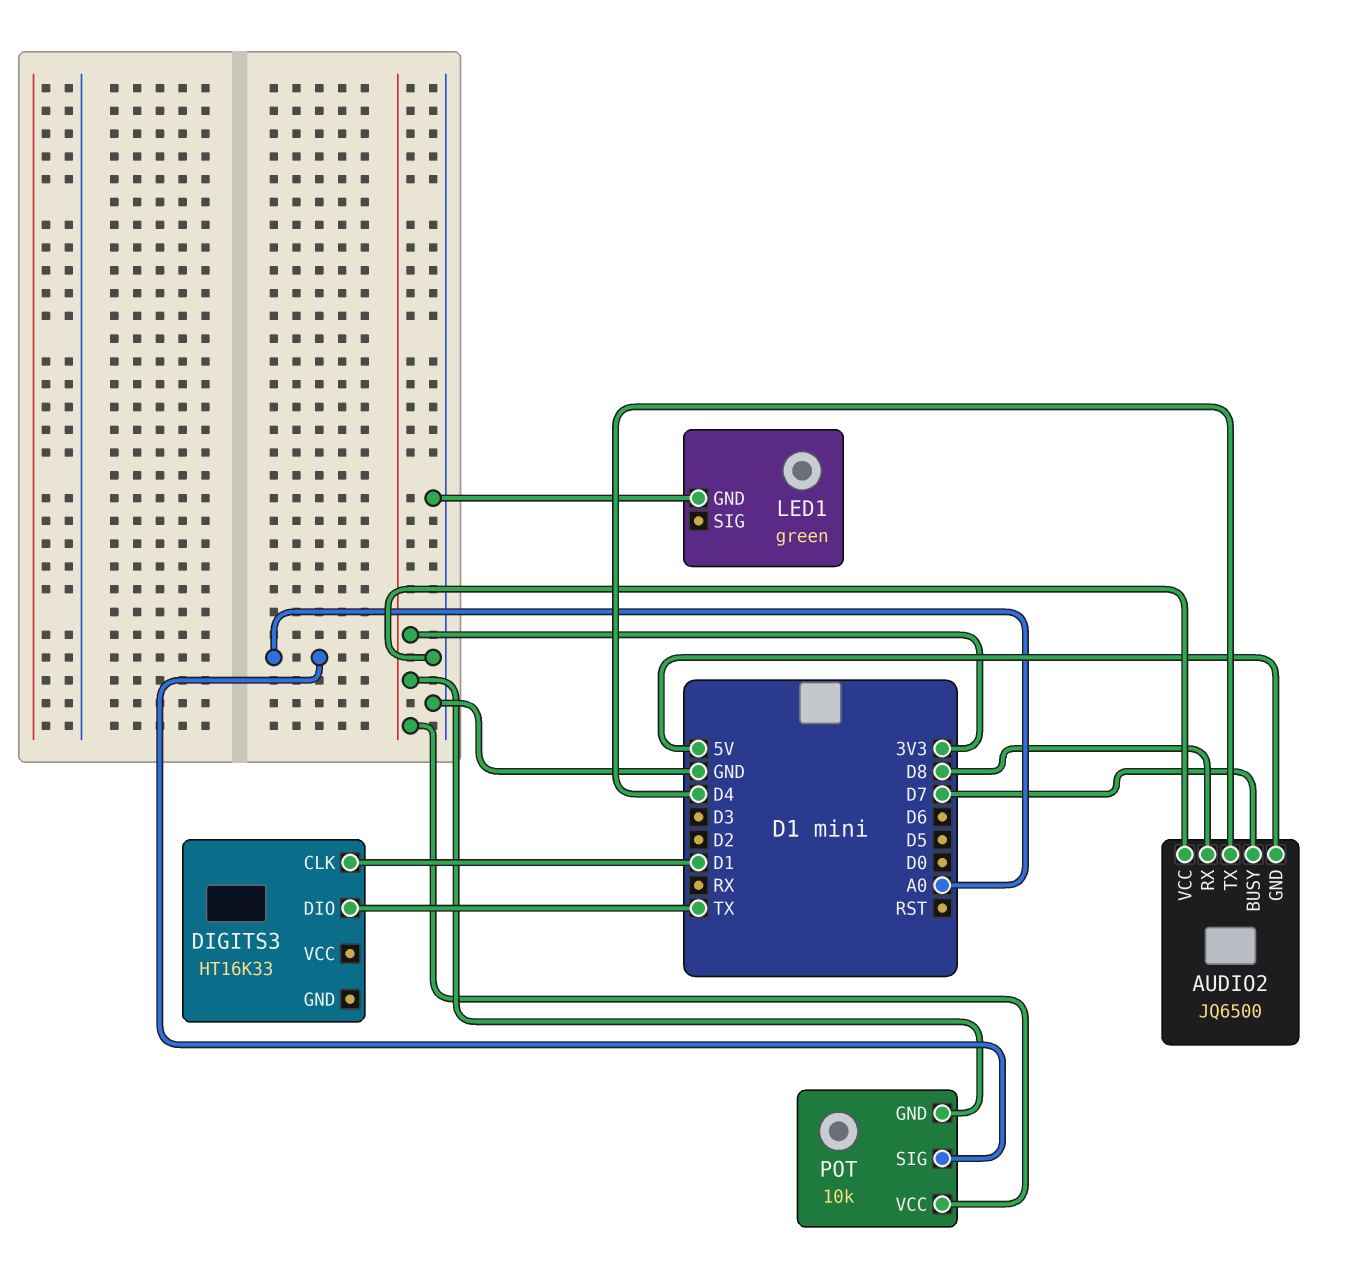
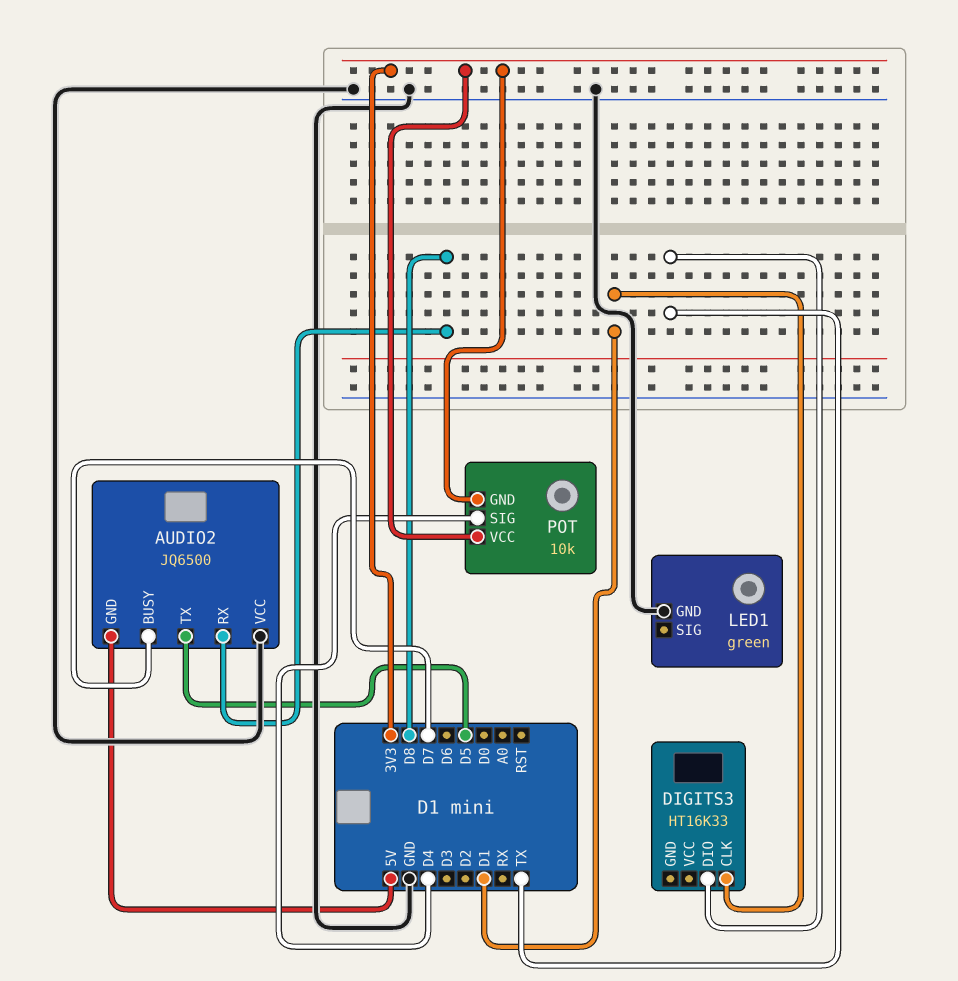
AUDIO2 pin TX: D4 -> D5
POT pin SIG: A0 -> D4

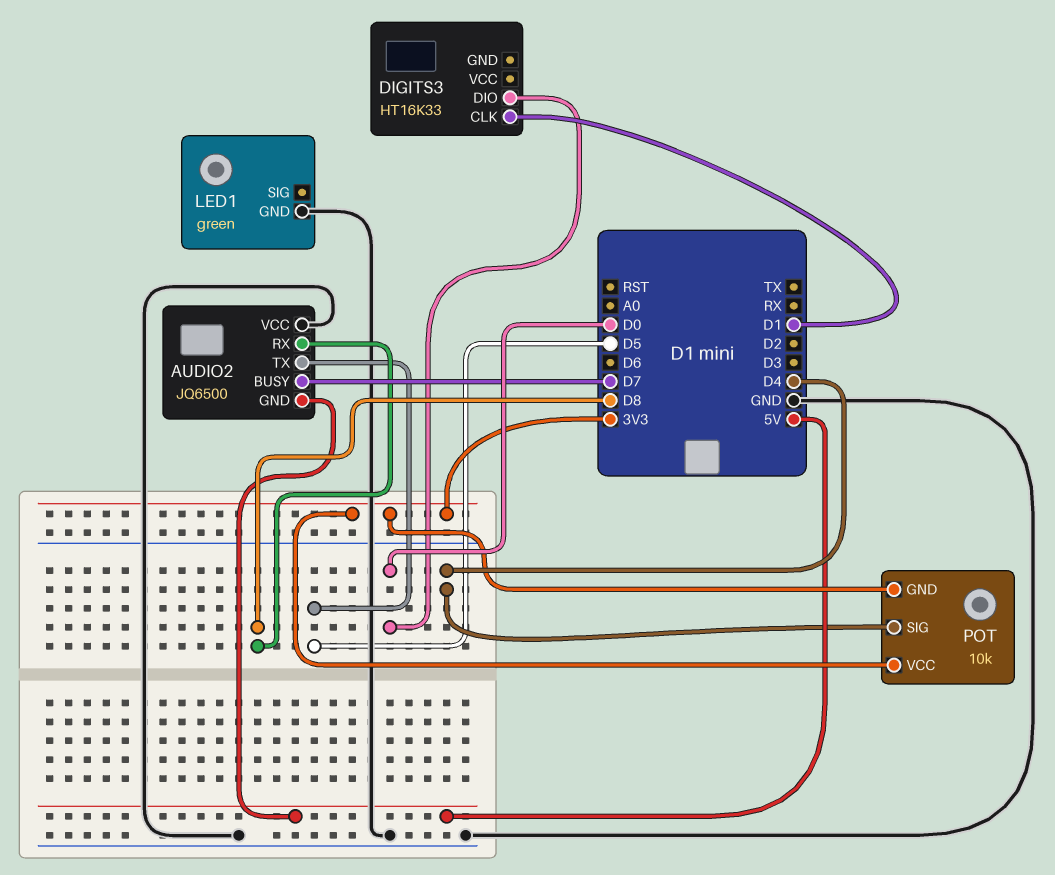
DIGITS3 pin DIO: TX -> D0

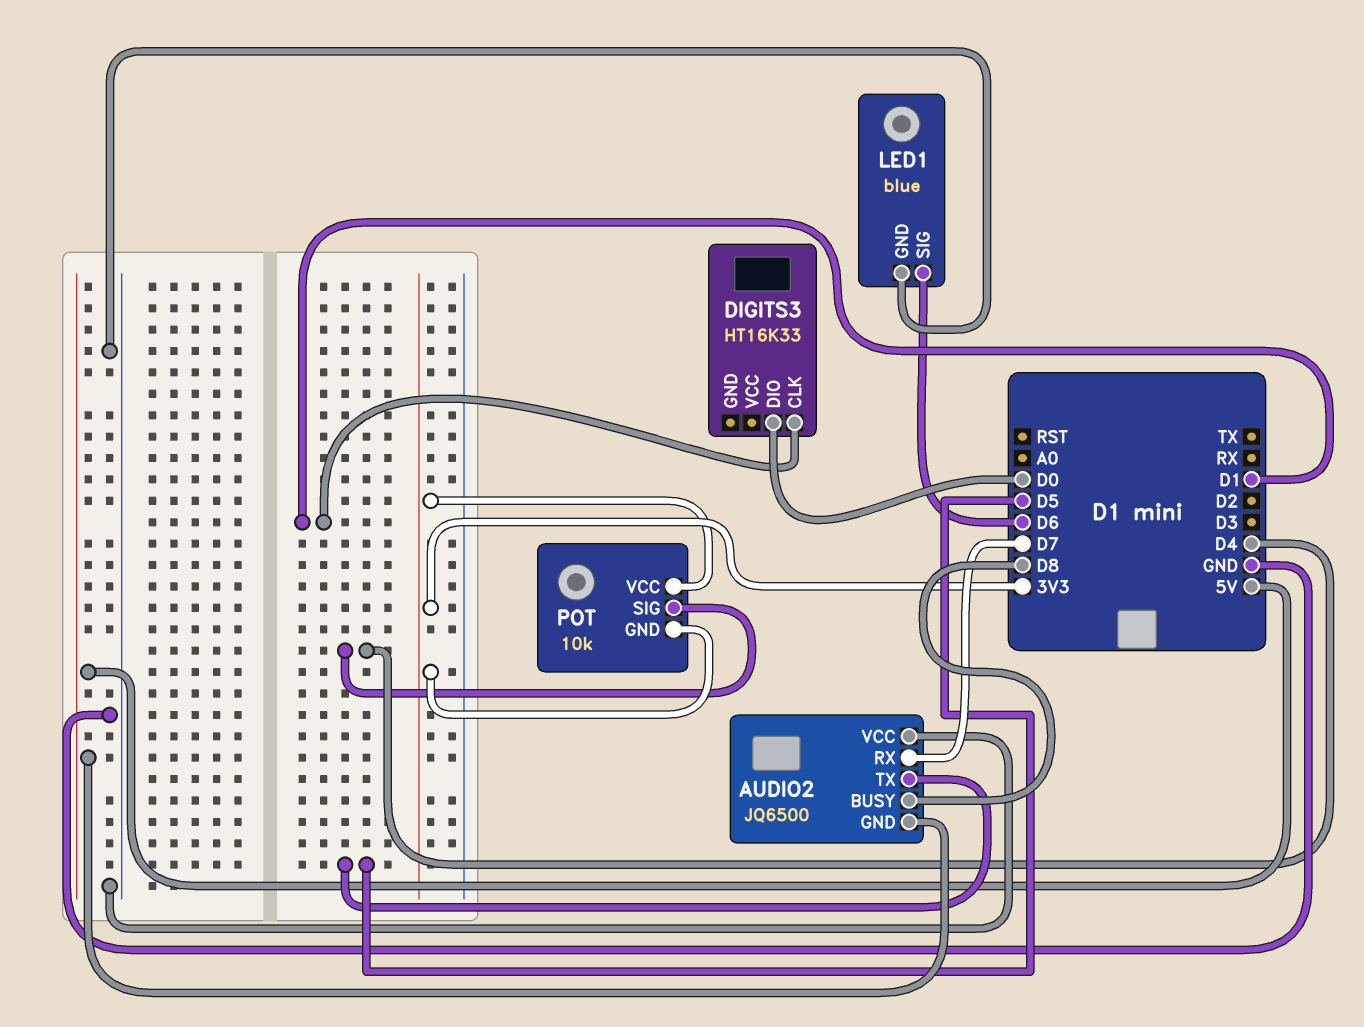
AUDIO2 pin BUSY: D7 -> D8
AUDIO2 pin RX: D8 -> D7
LED1: green -> blue
LED1 pin SIG: none -> D6

